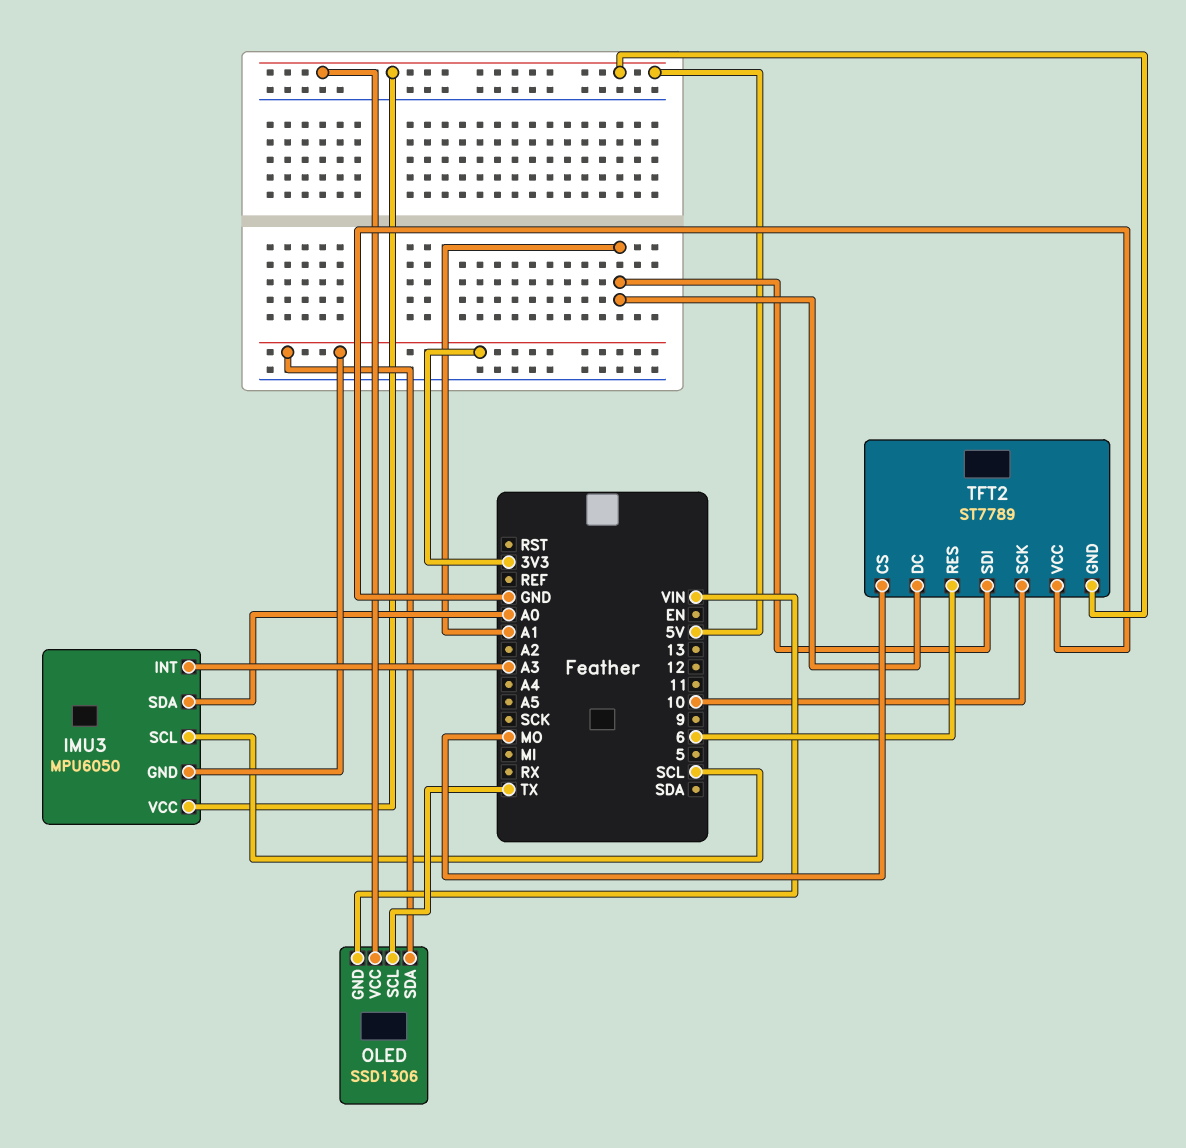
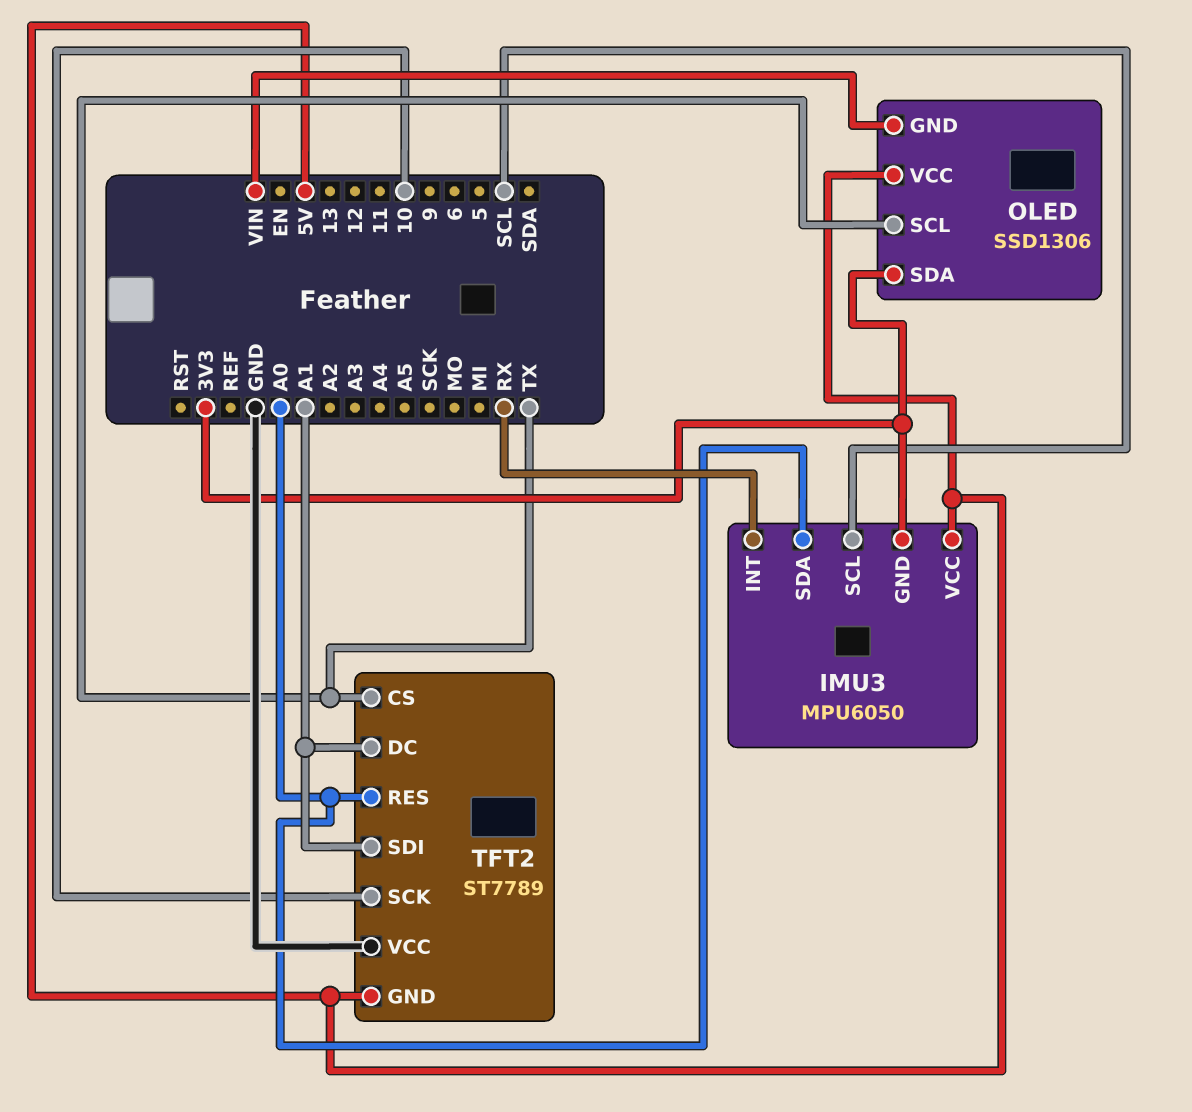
IMU3 pin INT: A3 -> RX
TFT2 pin CS: MO -> TX
TFT2 pin RES: 6 -> A0

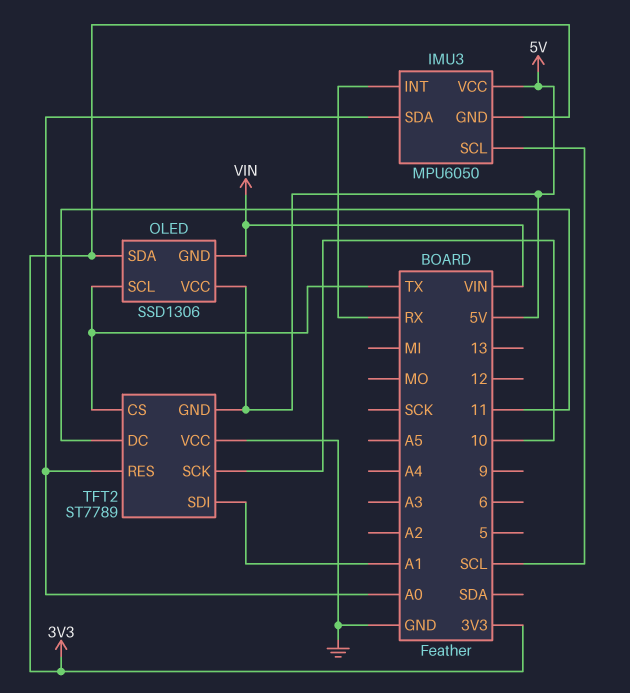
TFT2 pin DC: A1 -> 11

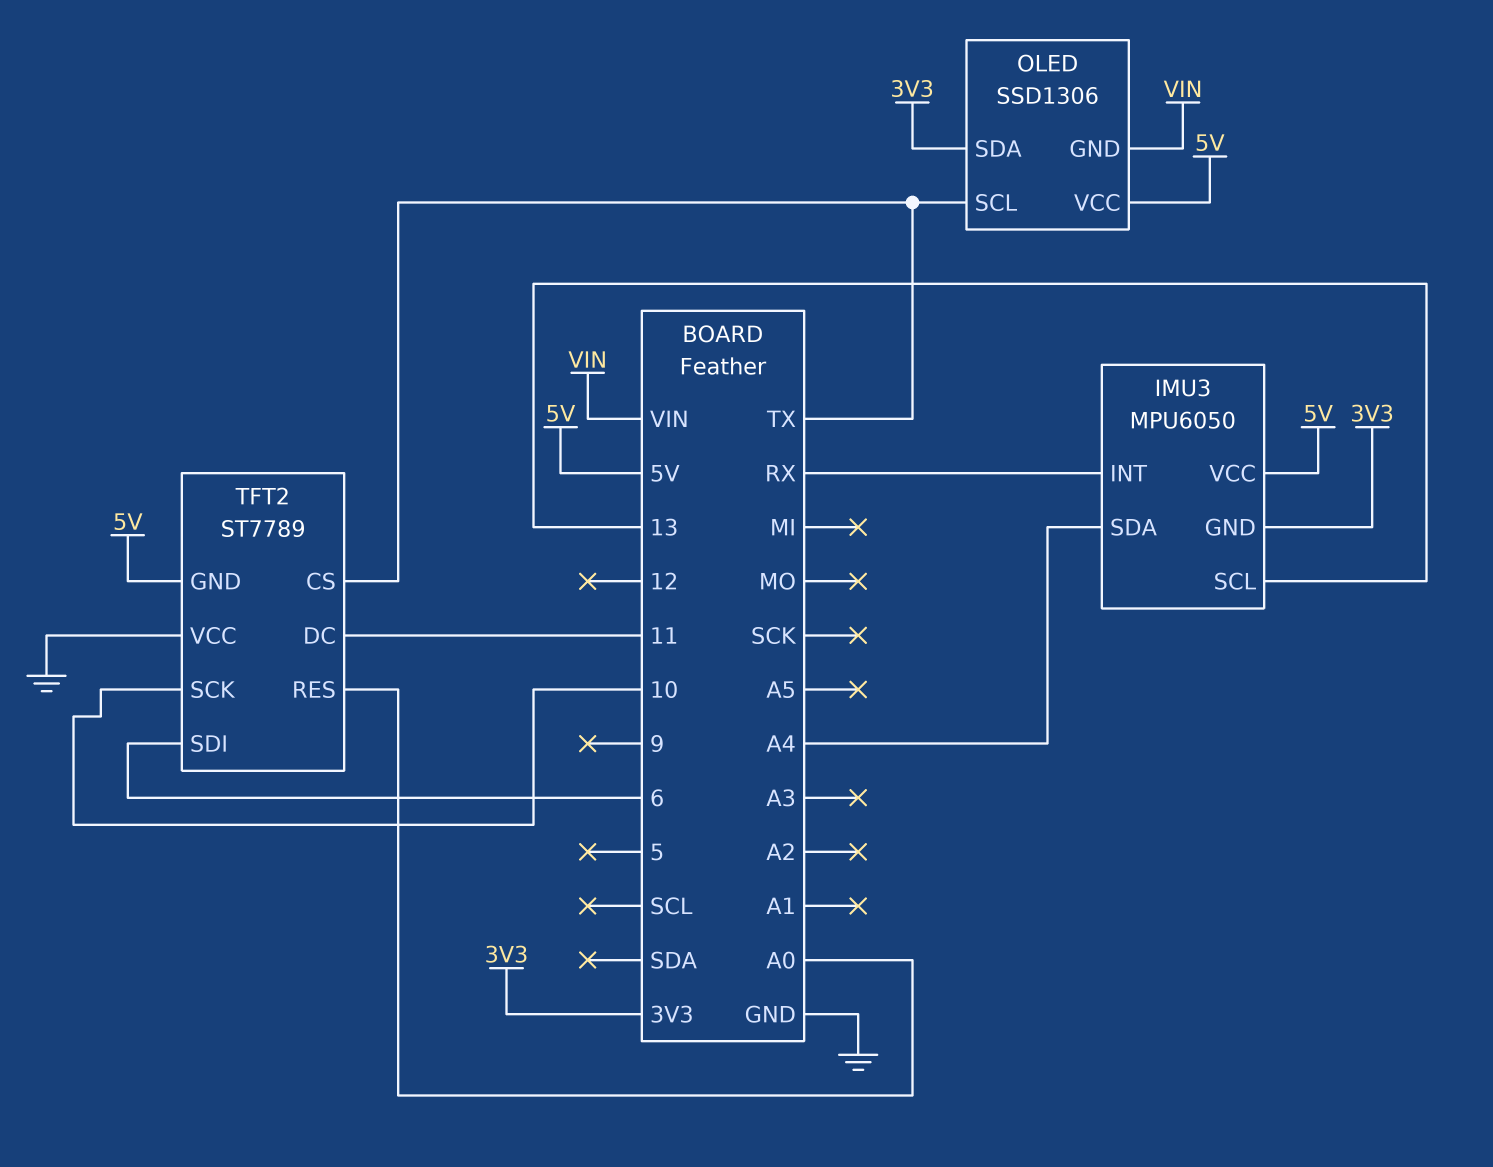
IMU3 pin SCL: SCL -> 13
IMU3 pin SDA: A0 -> A4
TFT2 pin SDI: A1 -> 6

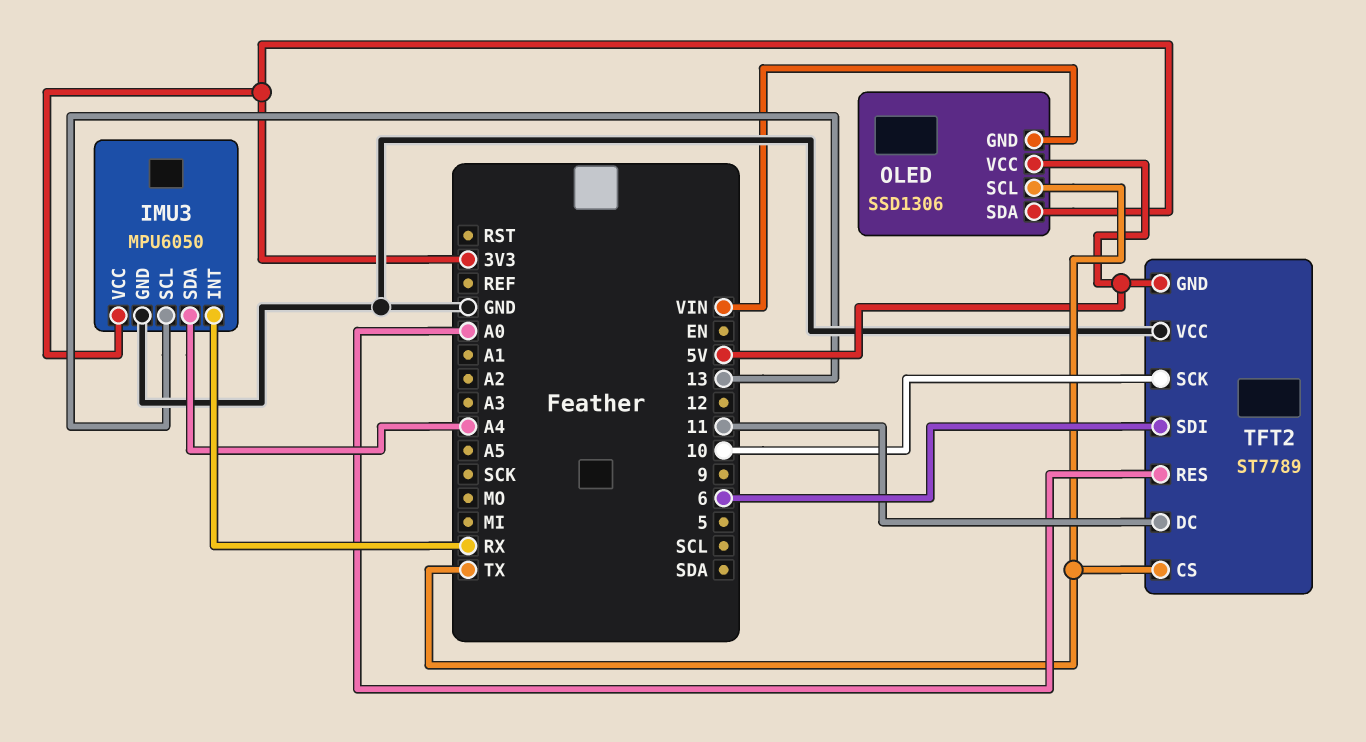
IMU3 pin GND: 3V3 -> GND
IMU3 pin VCC: 5V -> 3V3

